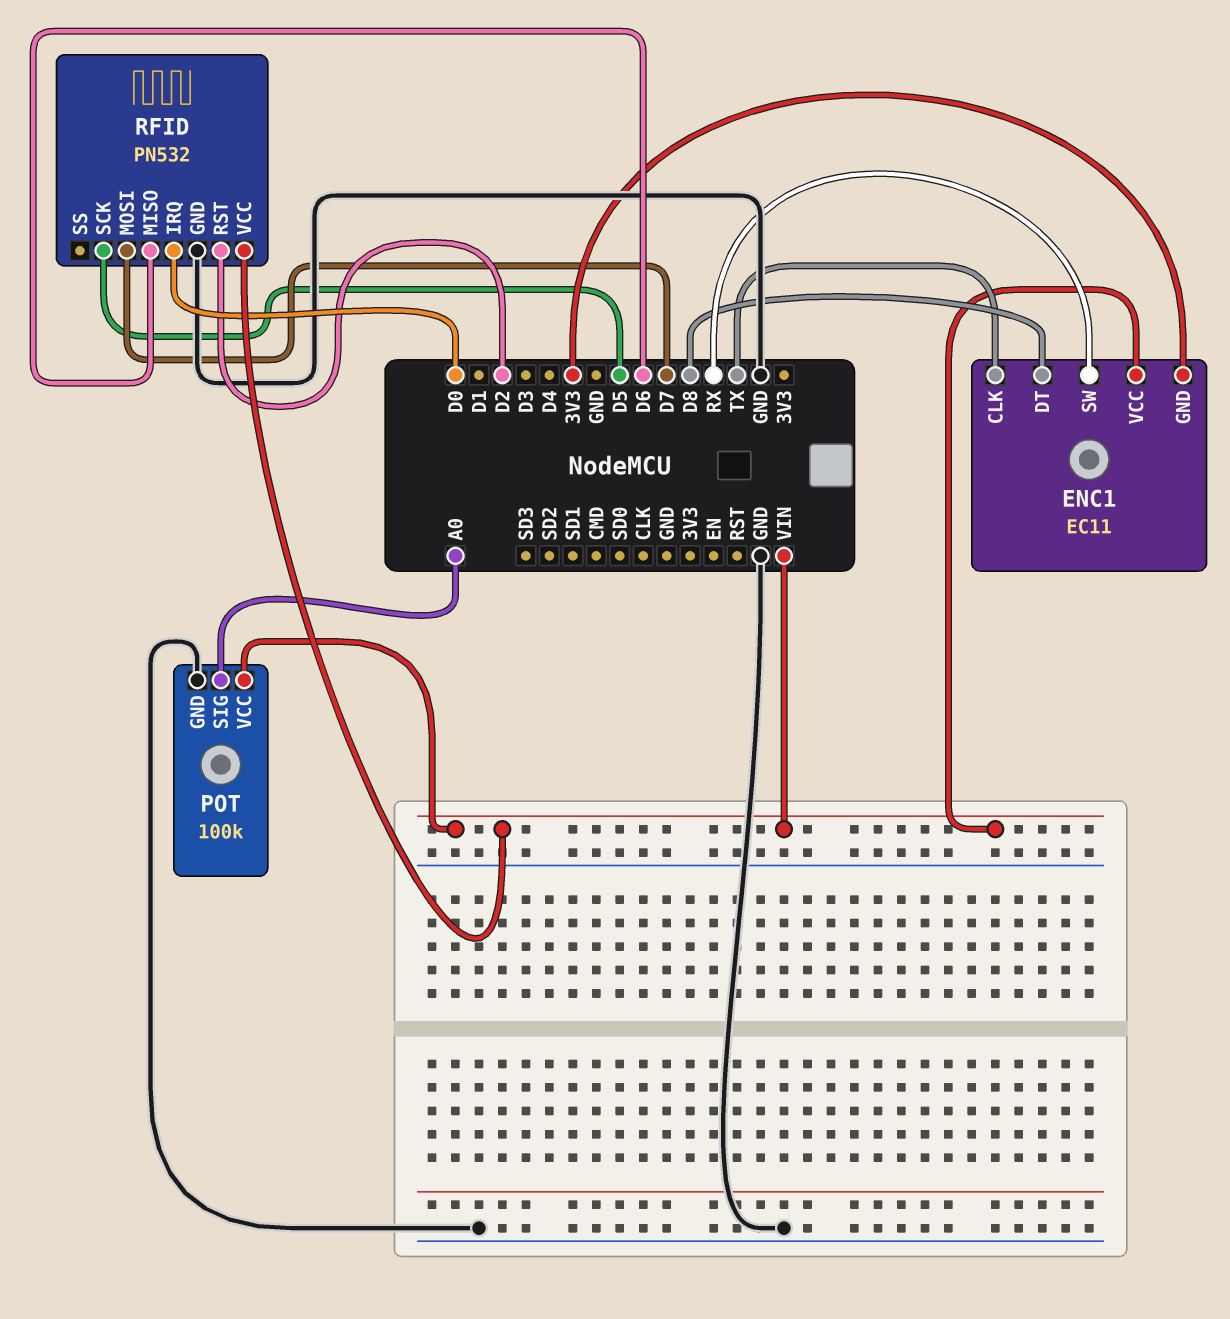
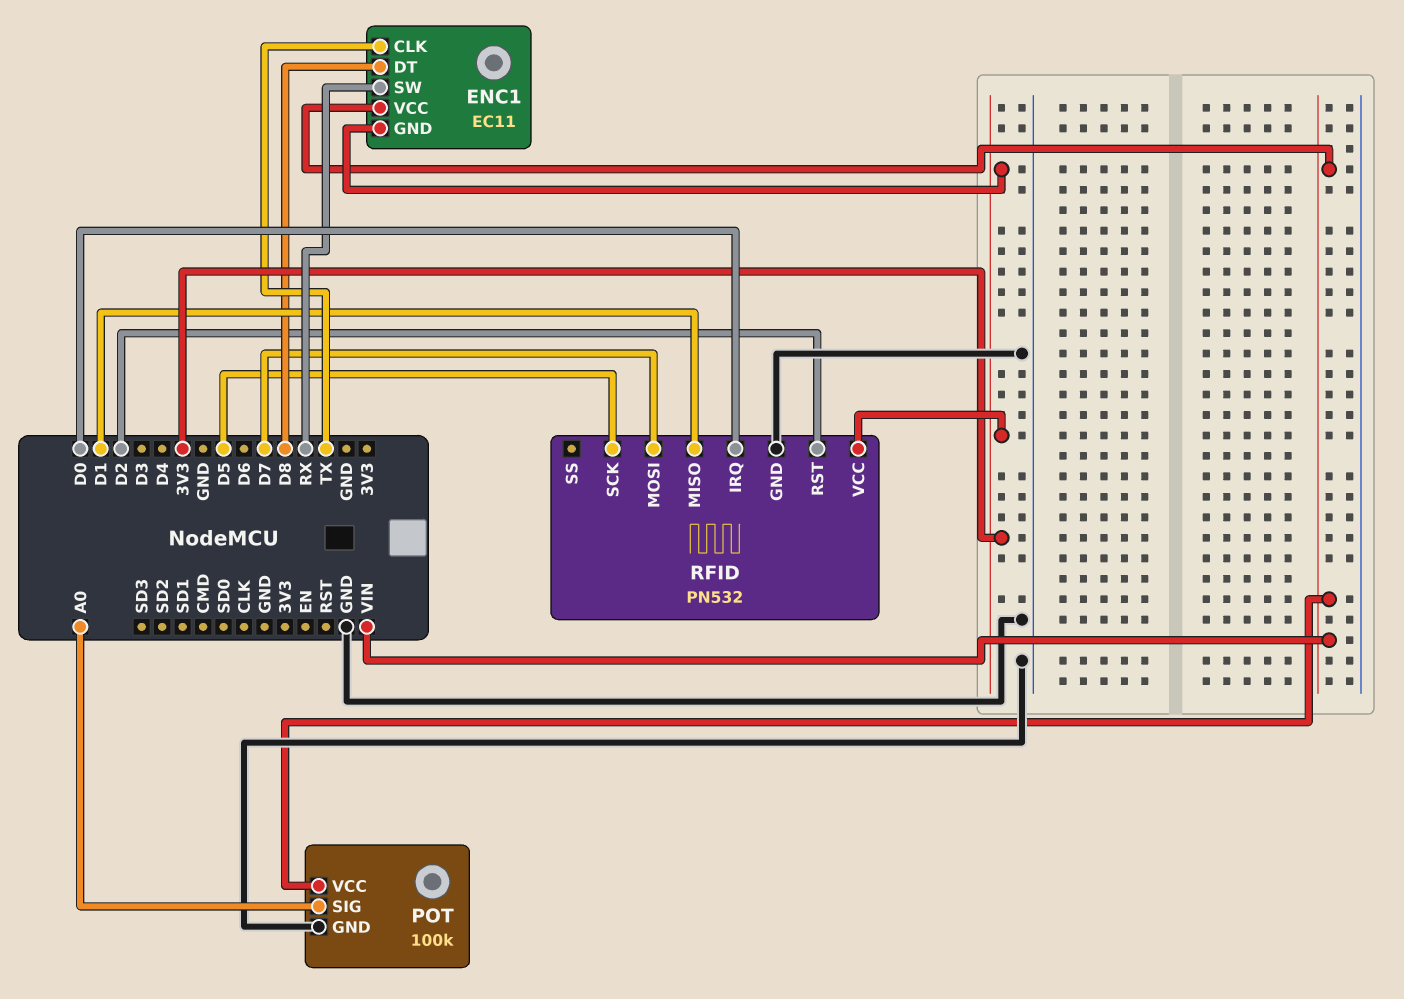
RFID pin MISO: D6 -> D1
RFID pin VCC: VIN -> 3V3

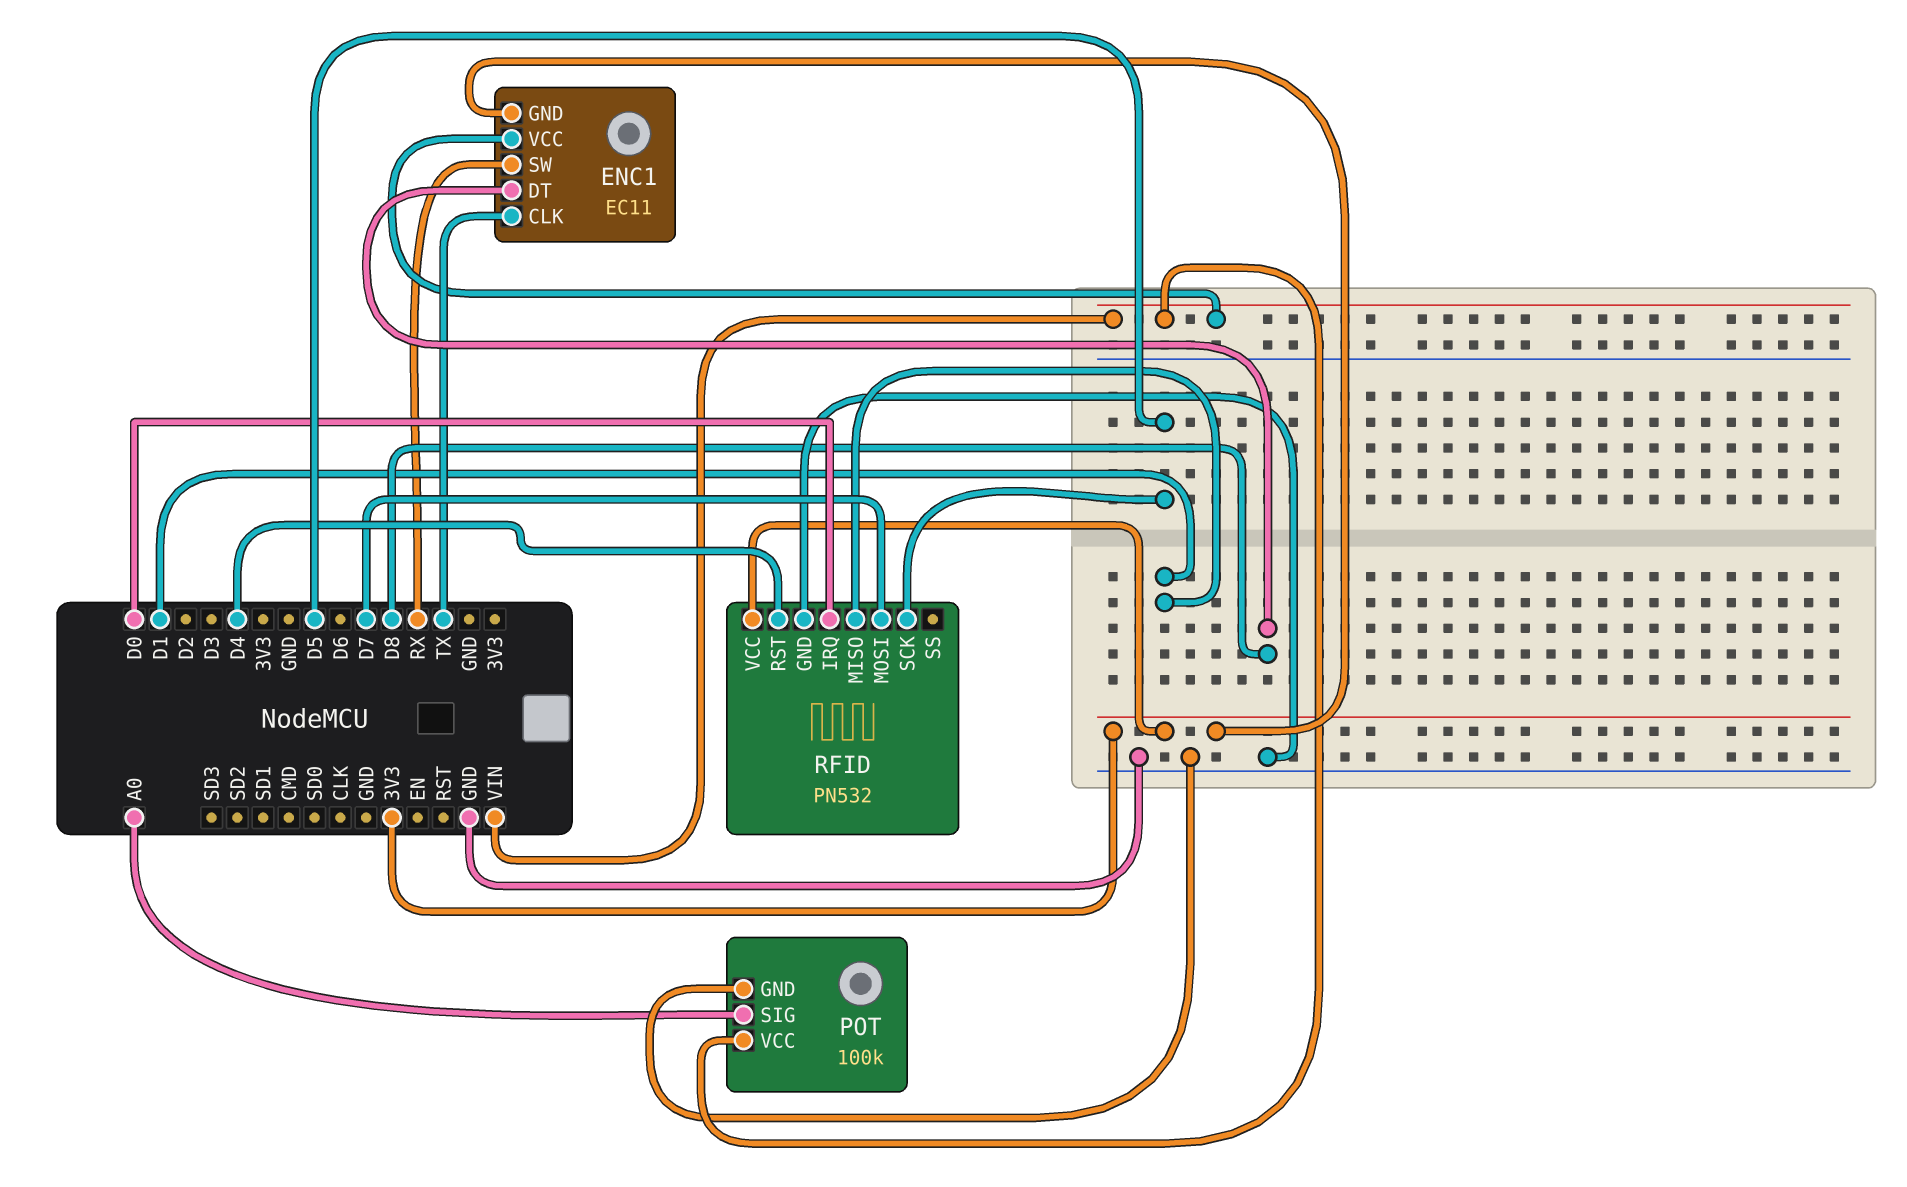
RFID pin RST: D2 -> D4

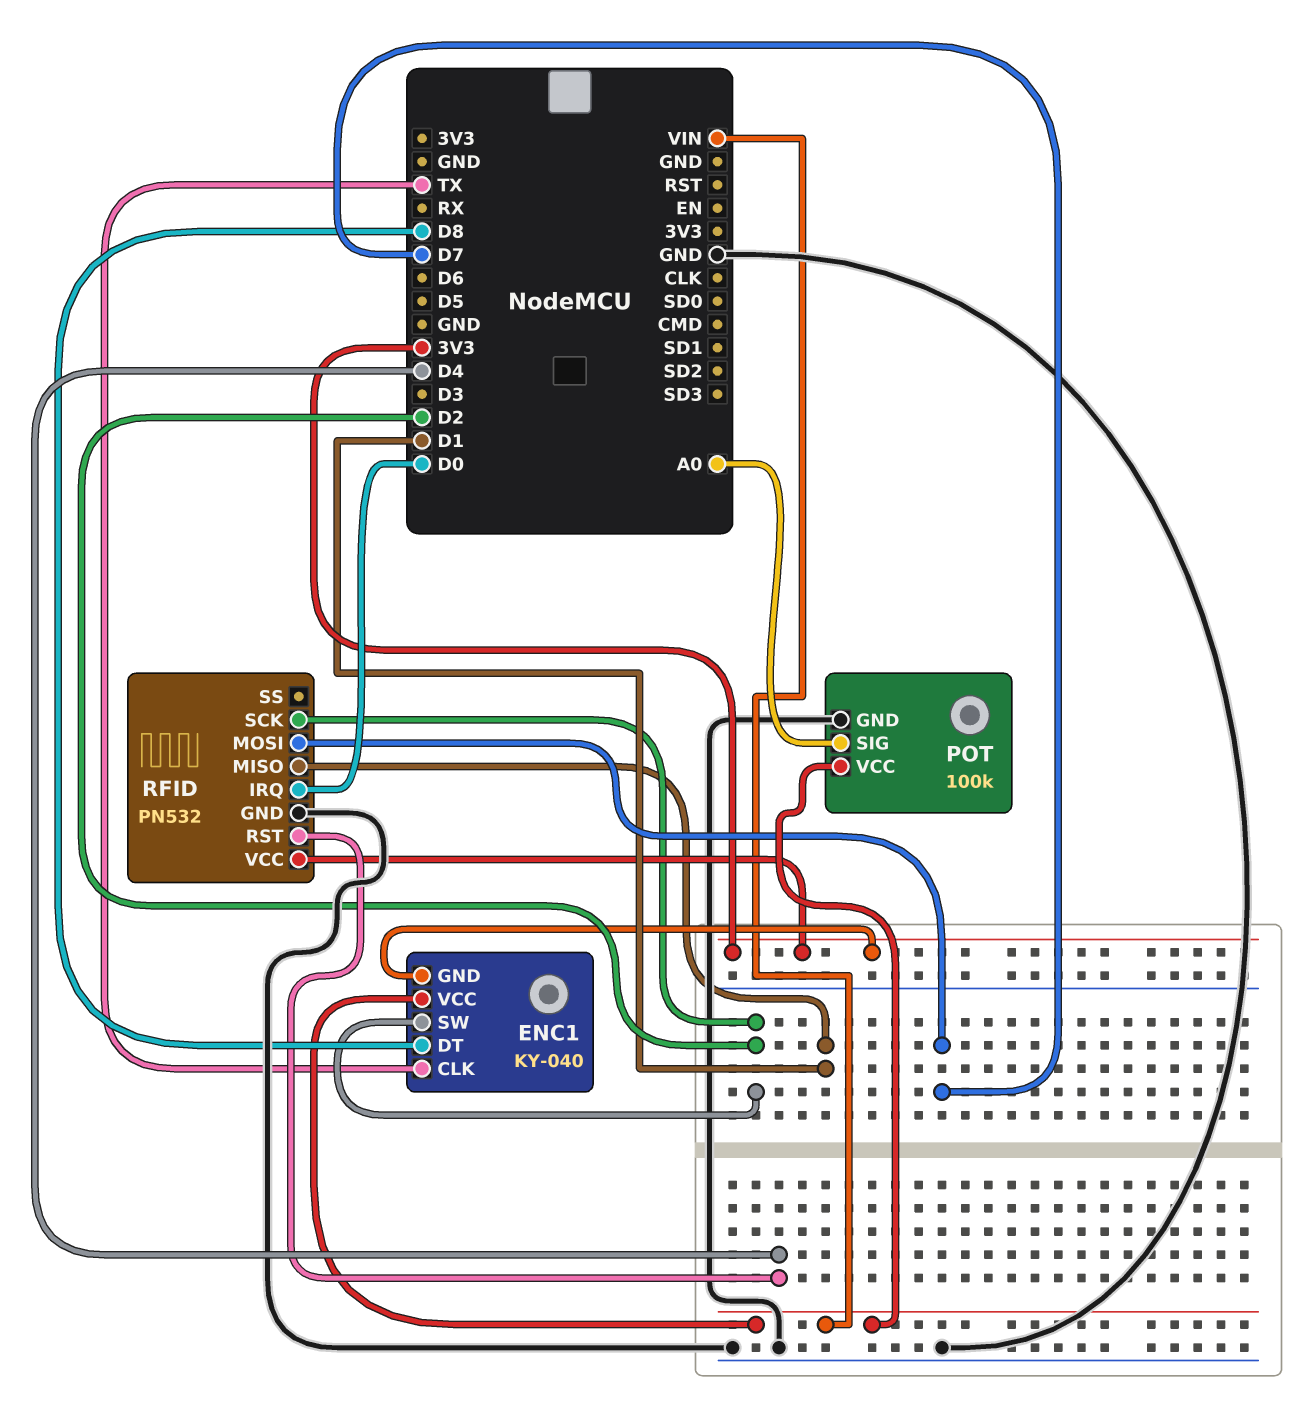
ENC1: EC11 -> KY-040
ENC1 pin SW: RX -> D2
RFID pin SCK: D5 -> D2

